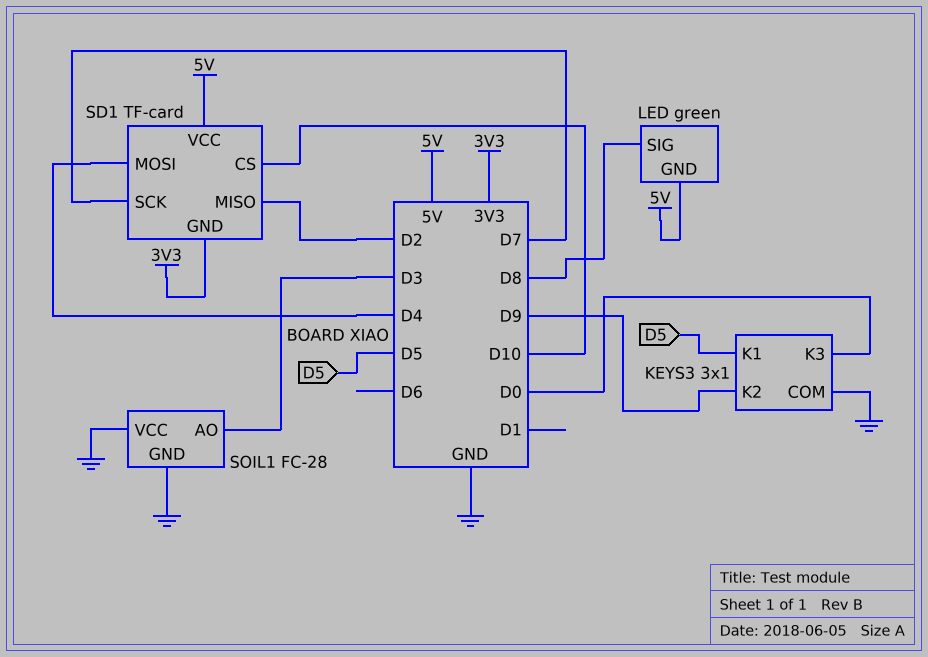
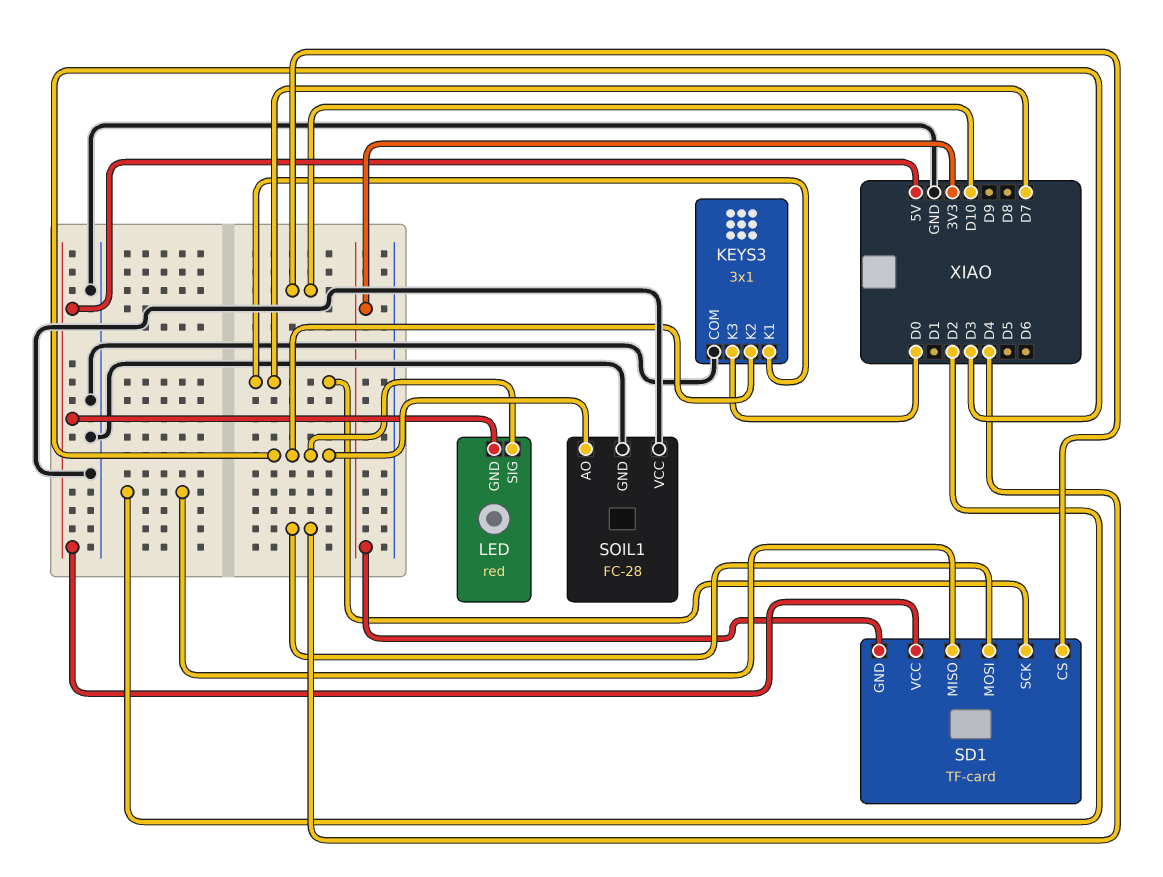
KEYS3 pin K1: D5 -> D7
KEYS3 pin K2: D9 -> D3
LED: green -> red
LED pin SIG: D8 -> D3

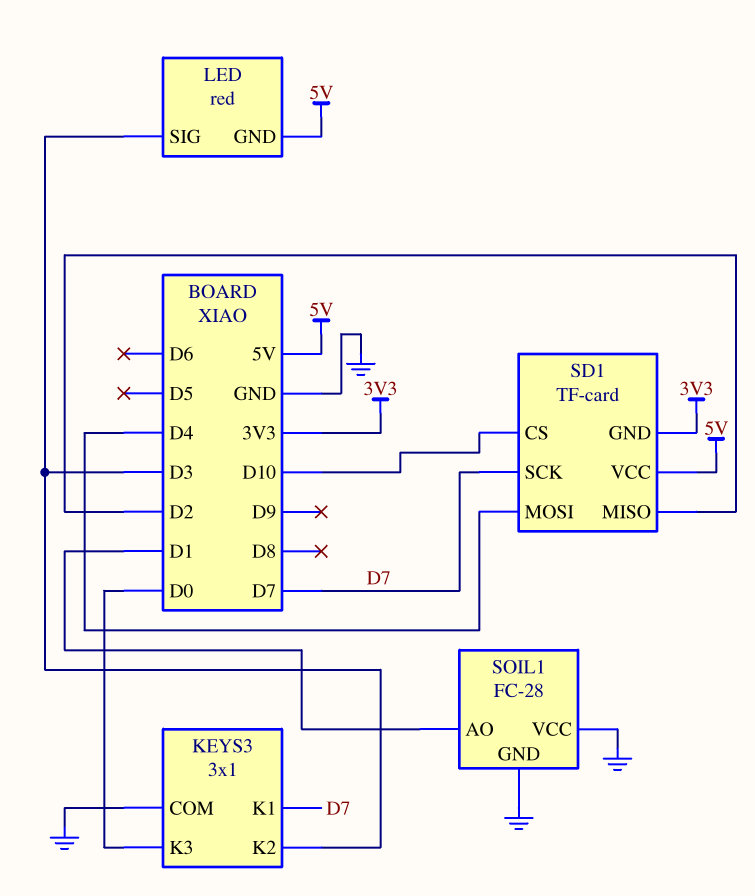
SOIL1 pin AO: D3 -> D1

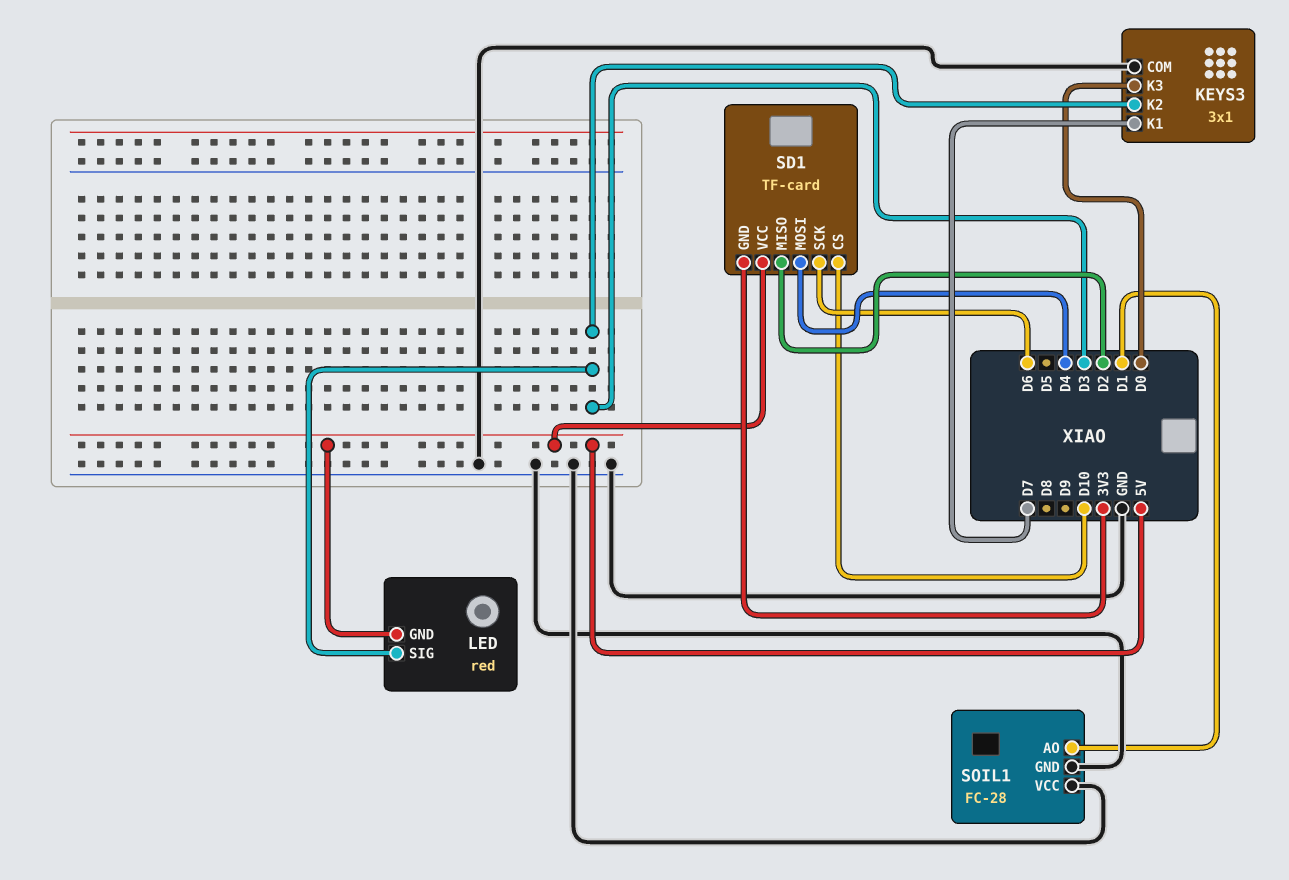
SD1 pin SCK: D7 -> D6

